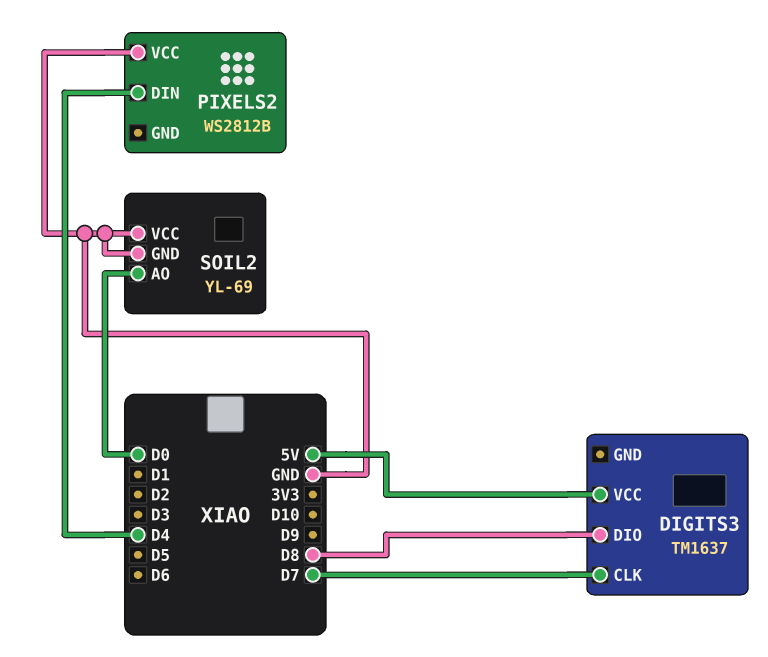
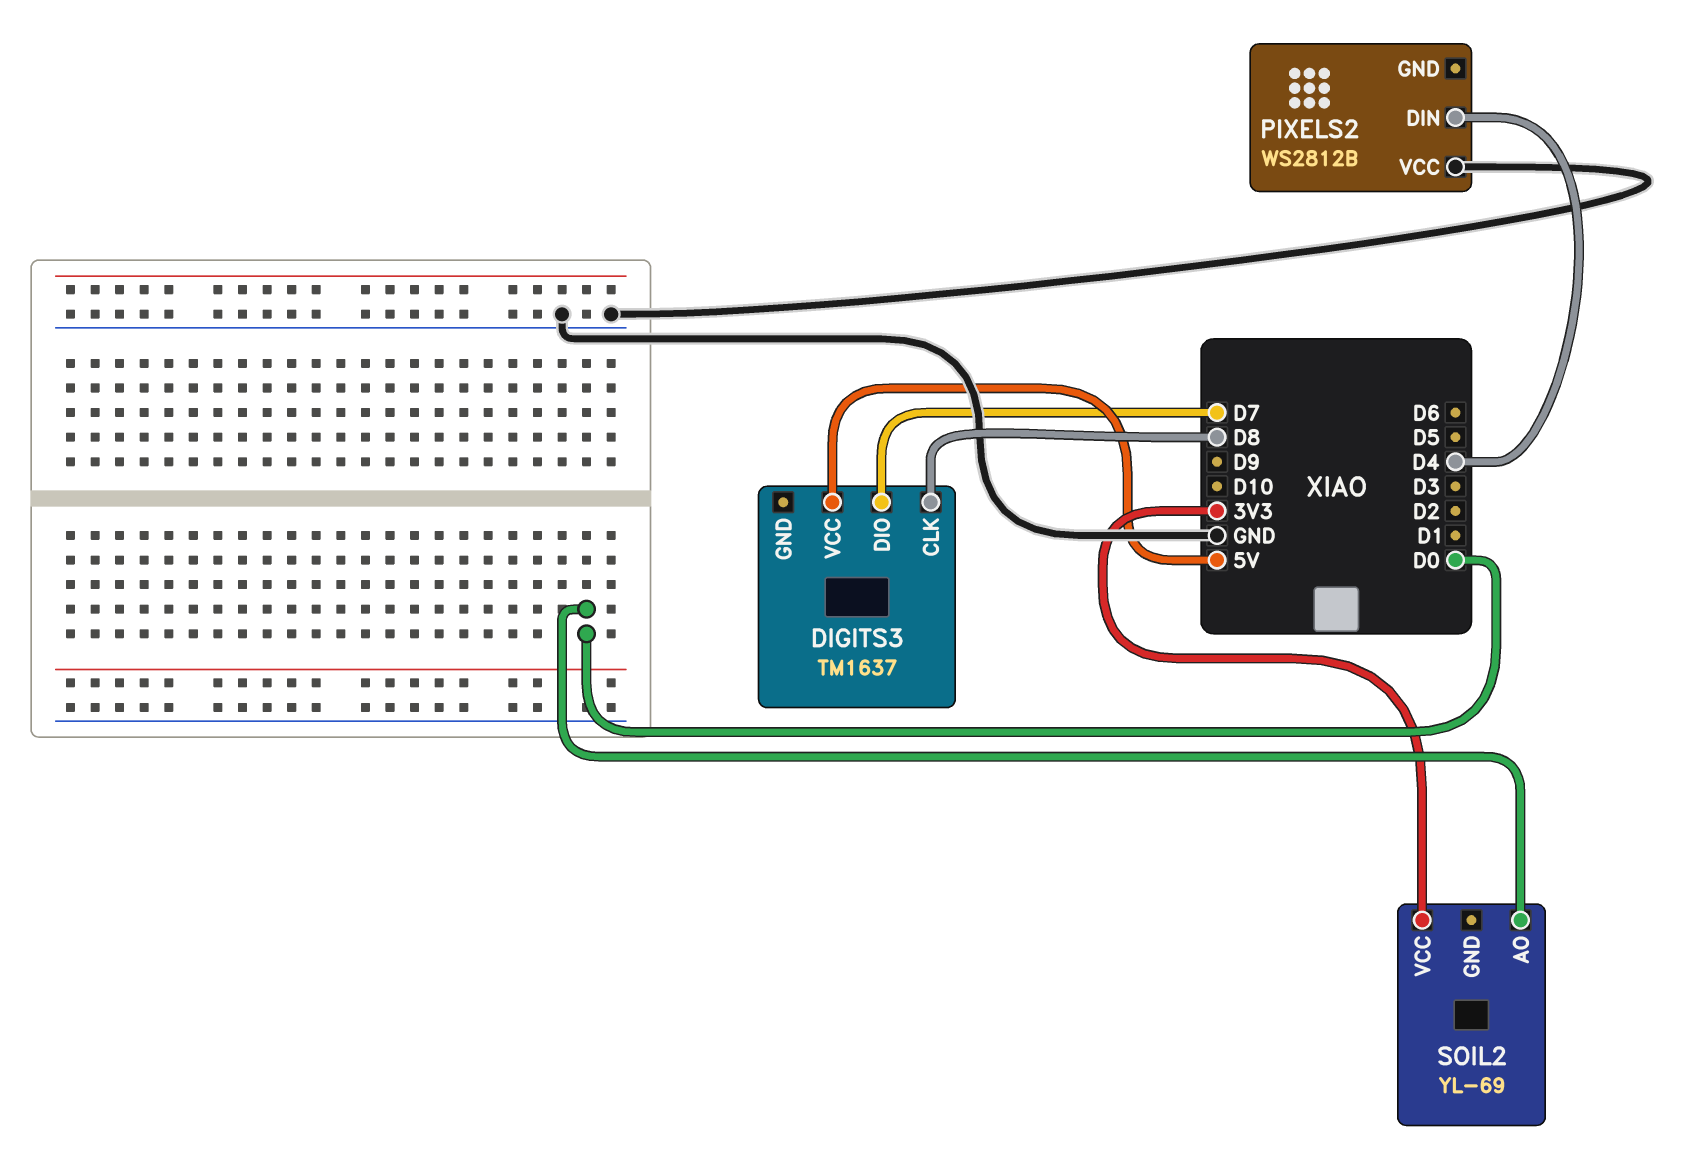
DIGITS3 pin CLK: D7 -> D8
DIGITS3 pin DIO: D8 -> D7
SOIL2 pin GND: GND -> none
SOIL2 pin VCC: GND -> 3V3

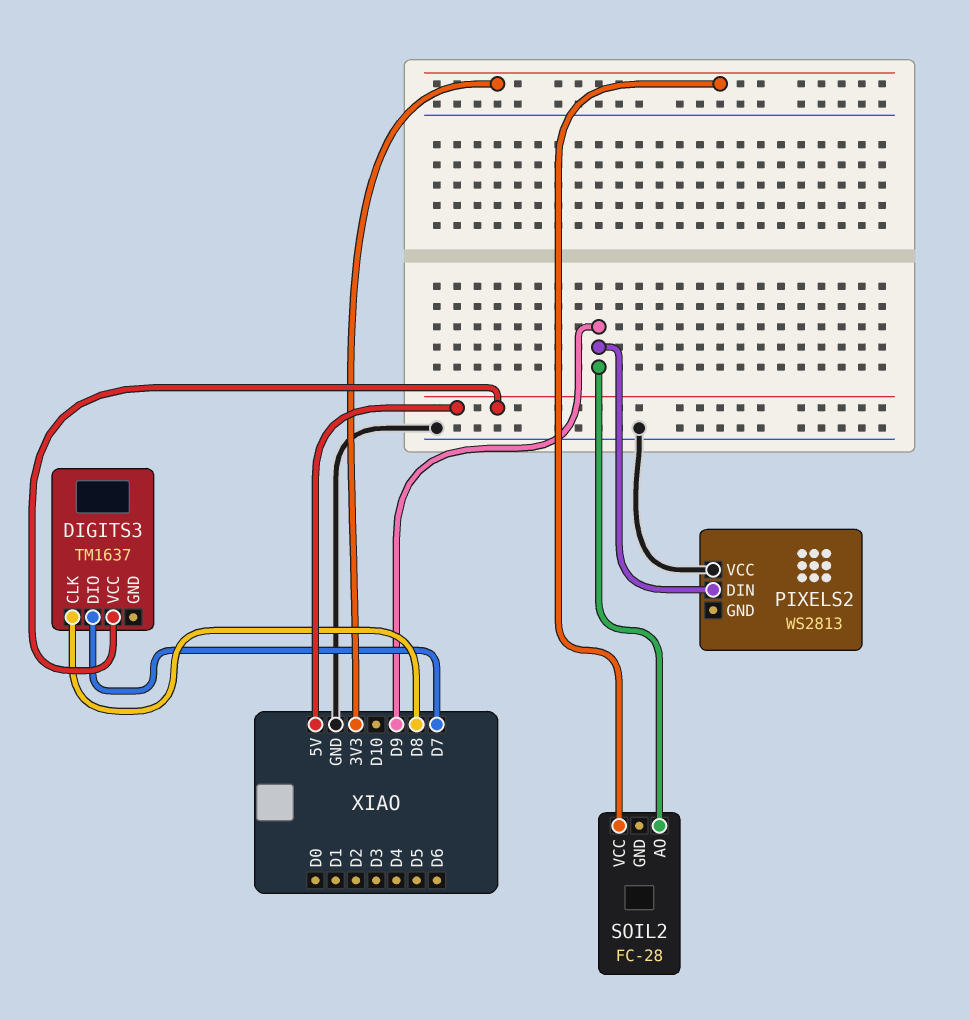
PIXELS2: WS2812B -> WS2813
PIXELS2 pin DIN: D4 -> D9
SOIL2: YL-69 -> FC-28
SOIL2 pin AO: D0 -> D9

